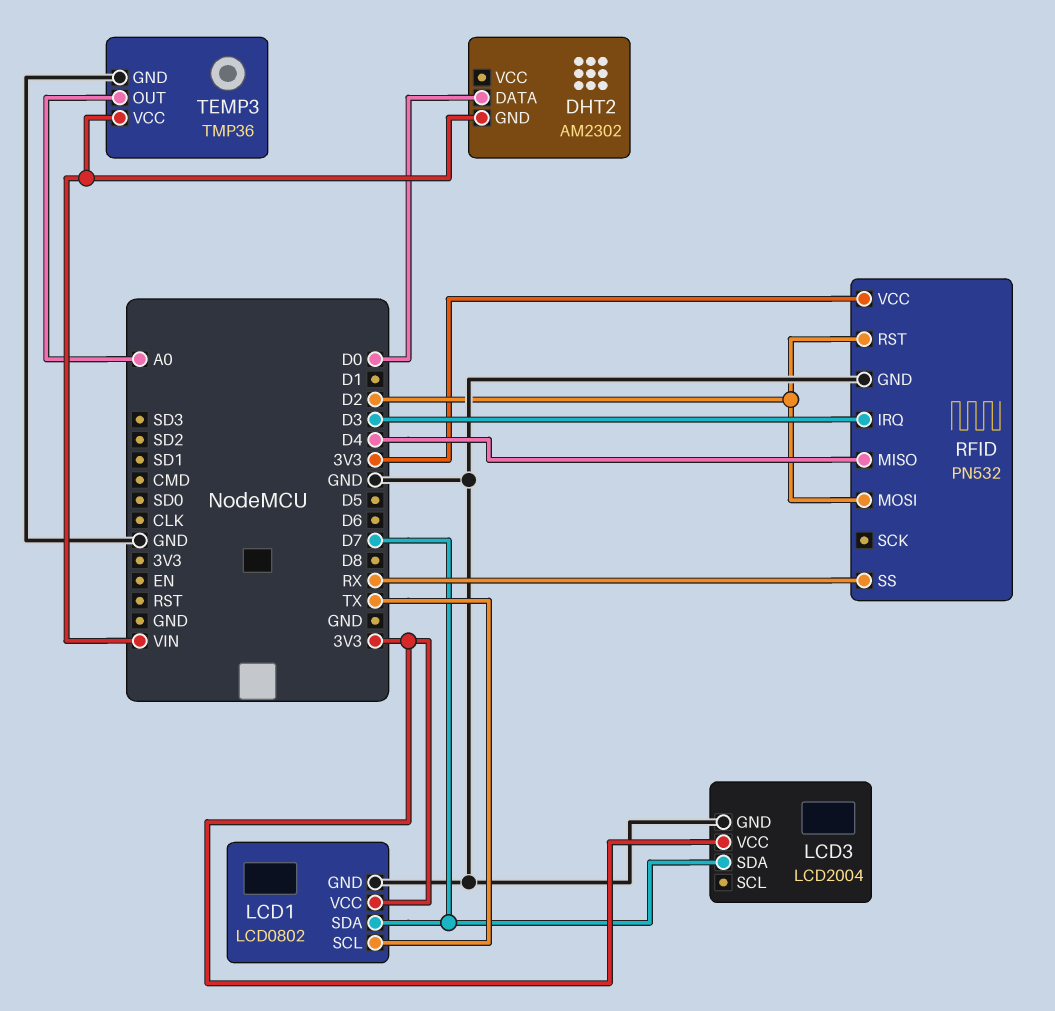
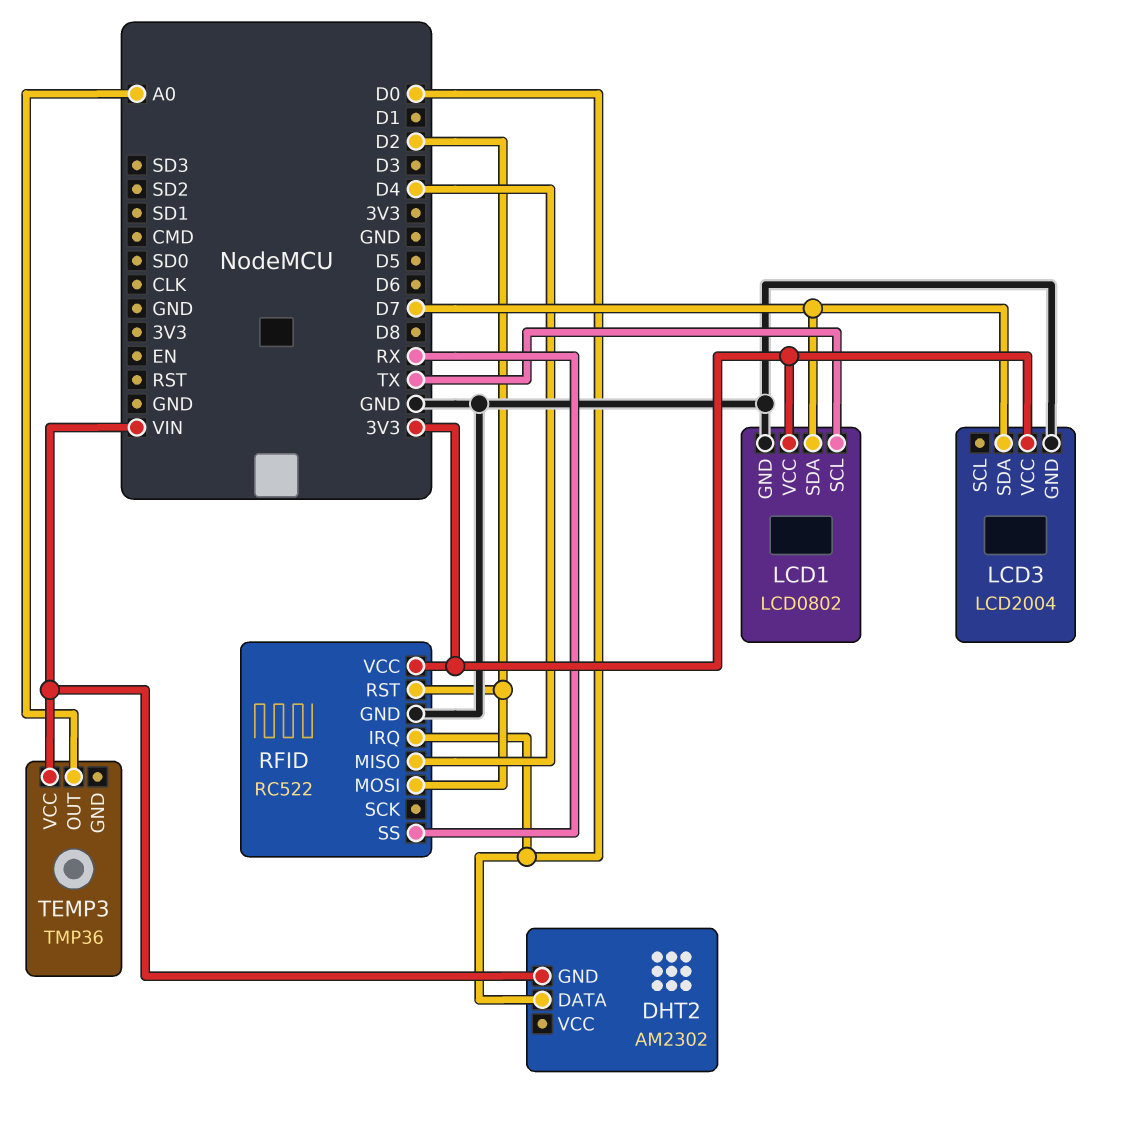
RFID: PN532 -> RC522
RFID pin IRQ: D3 -> D0
TEMP3 pin GND: GND -> none

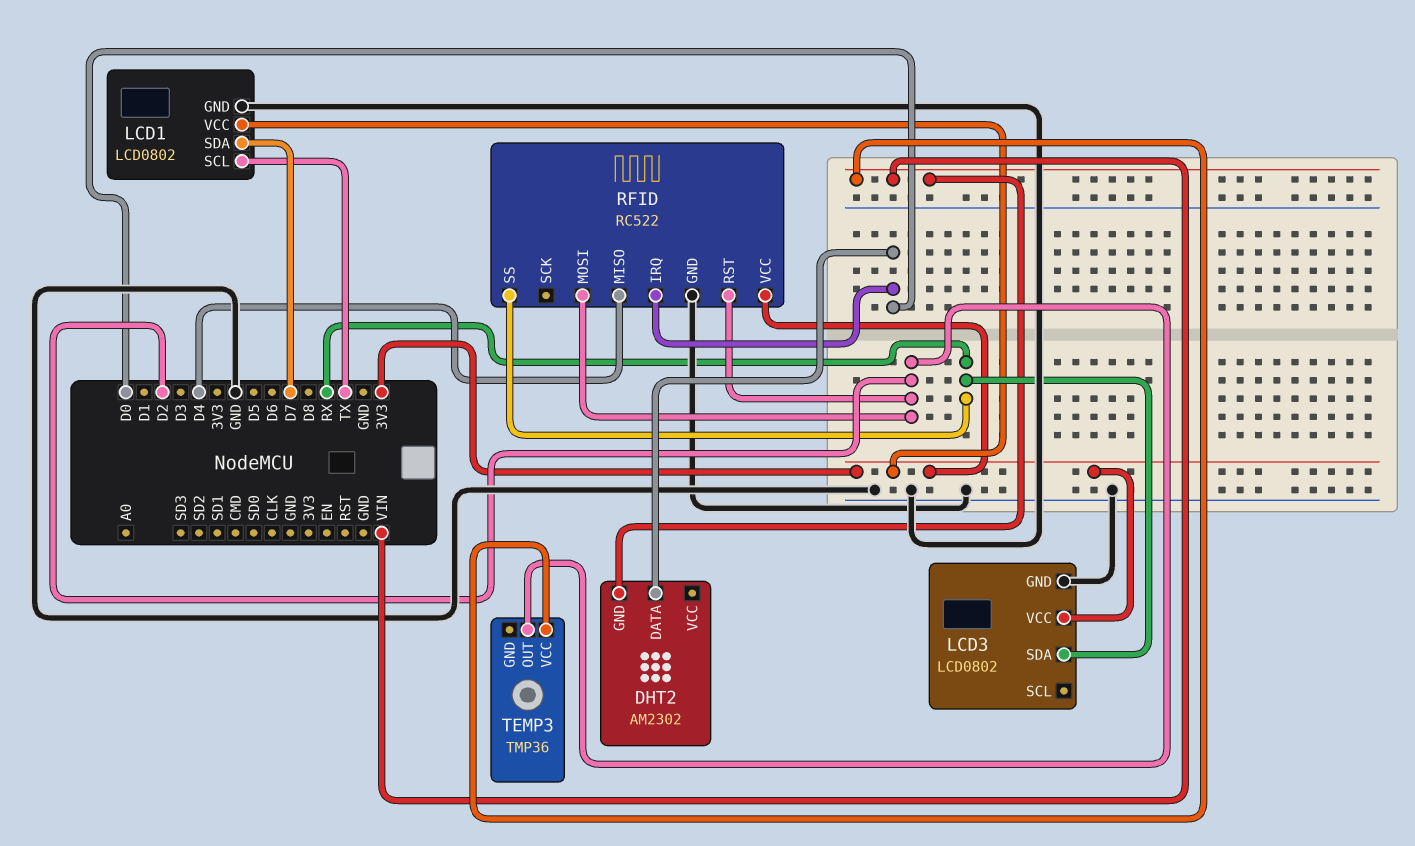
LCD3: LCD2004 -> LCD0802
LCD3 pin SDA: D7 -> RX
TEMP3 pin OUT: A0 -> D2

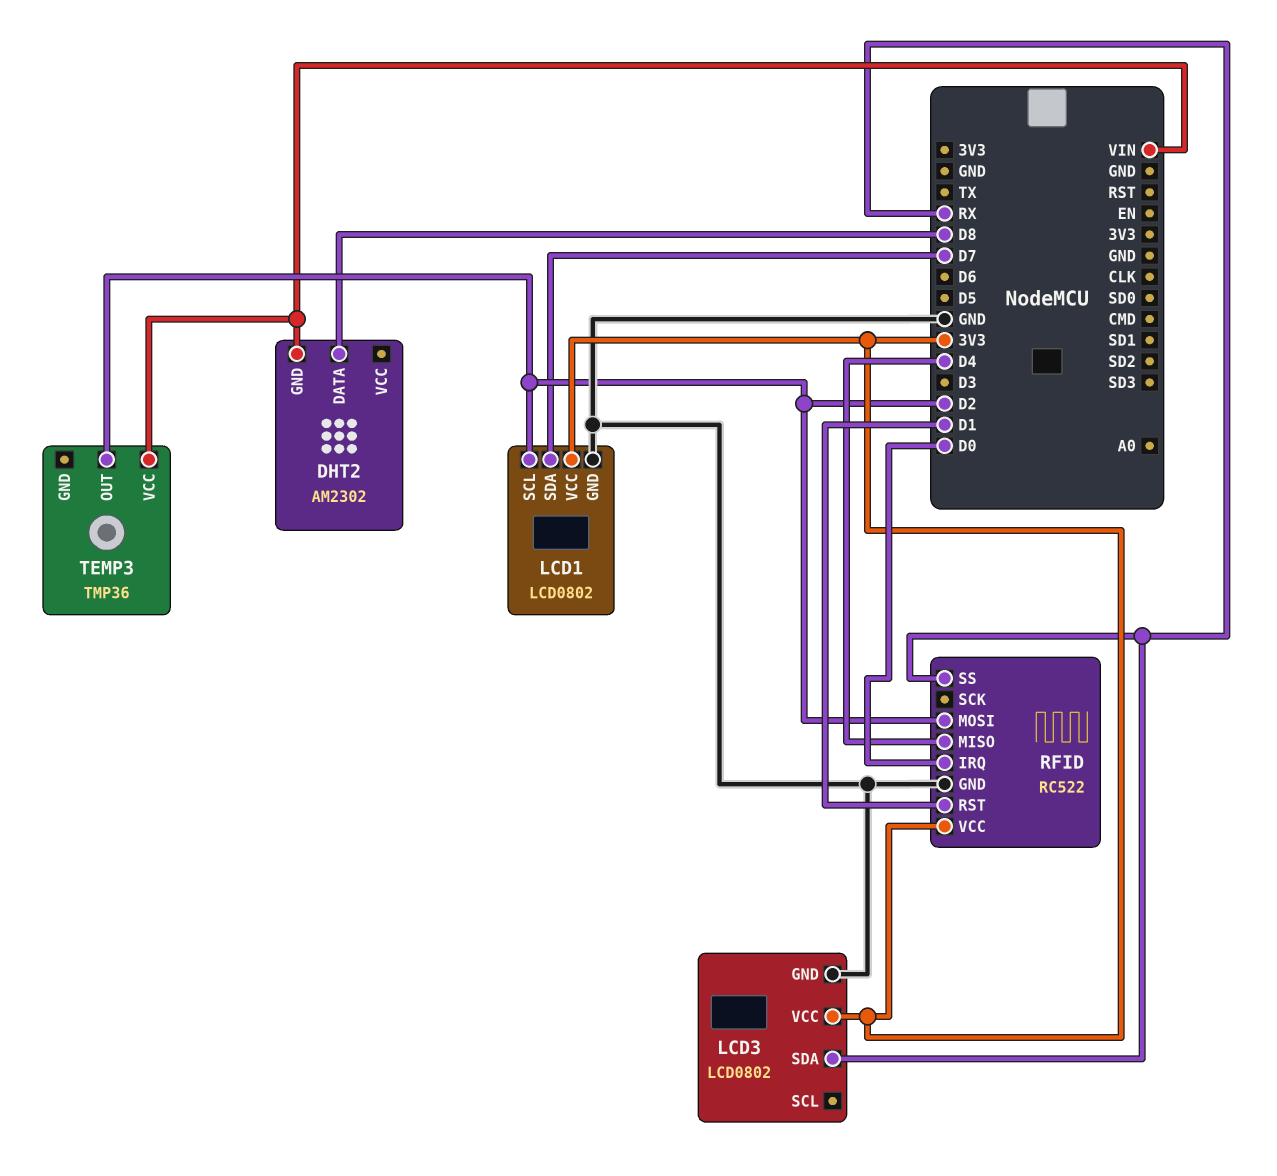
DHT2 pin DATA: D0 -> D8
LCD1 pin SCL: TX -> D2
RFID pin RST: D2 -> D1

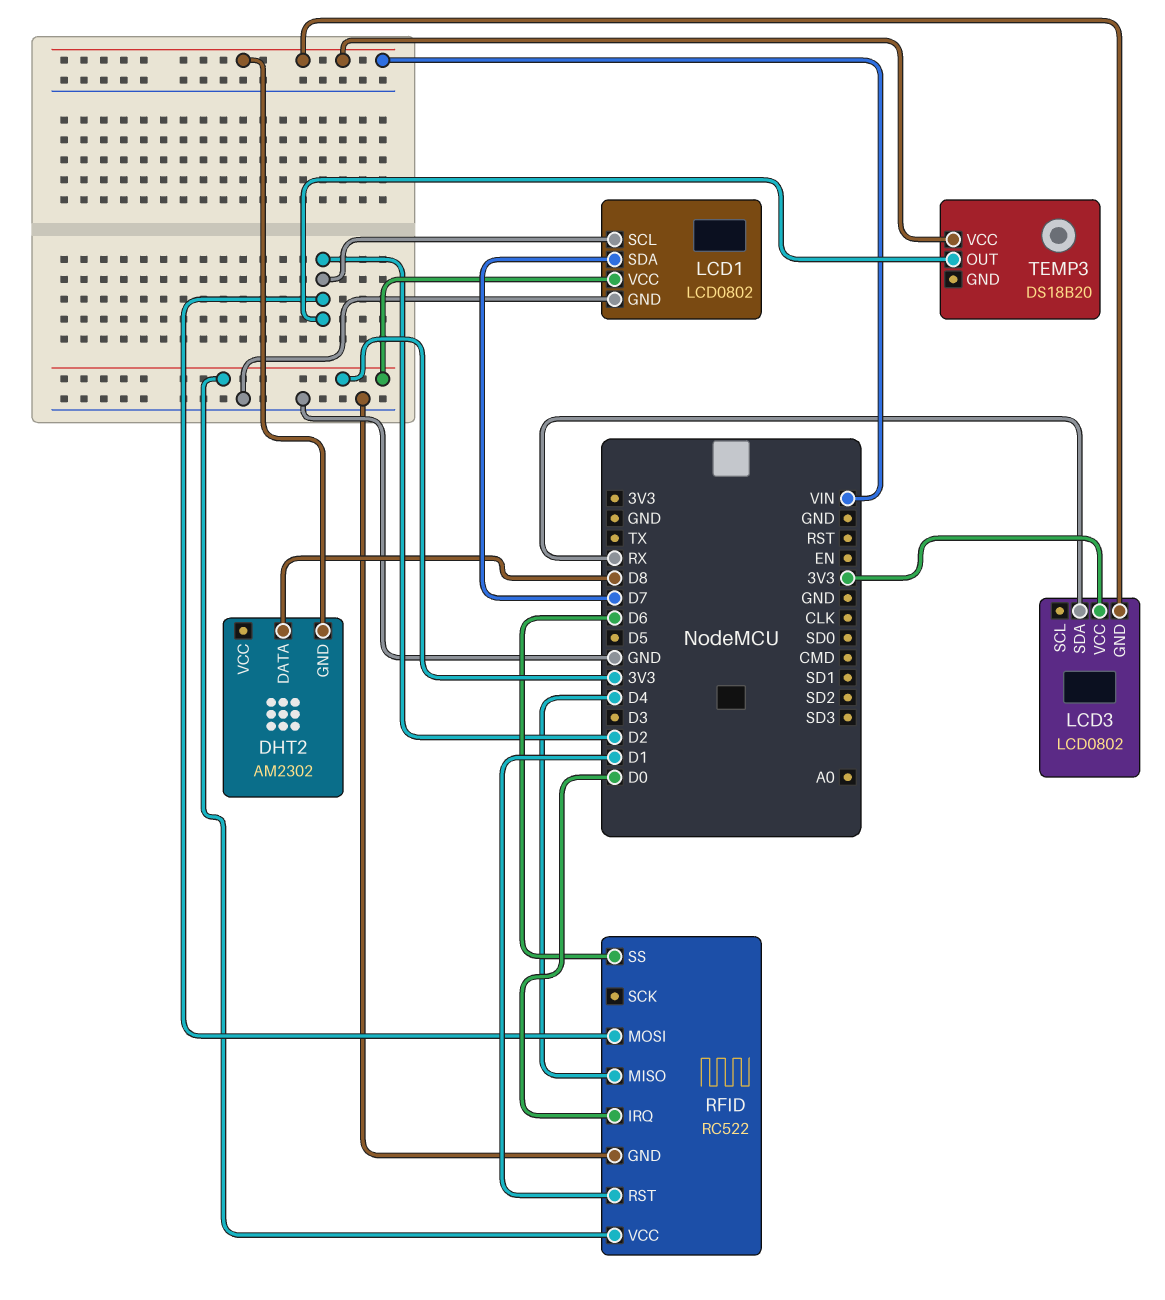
LCD3 pin GND: GND -> VIN
RFID pin SS: RX -> D6
TEMP3: TMP36 -> DS18B20

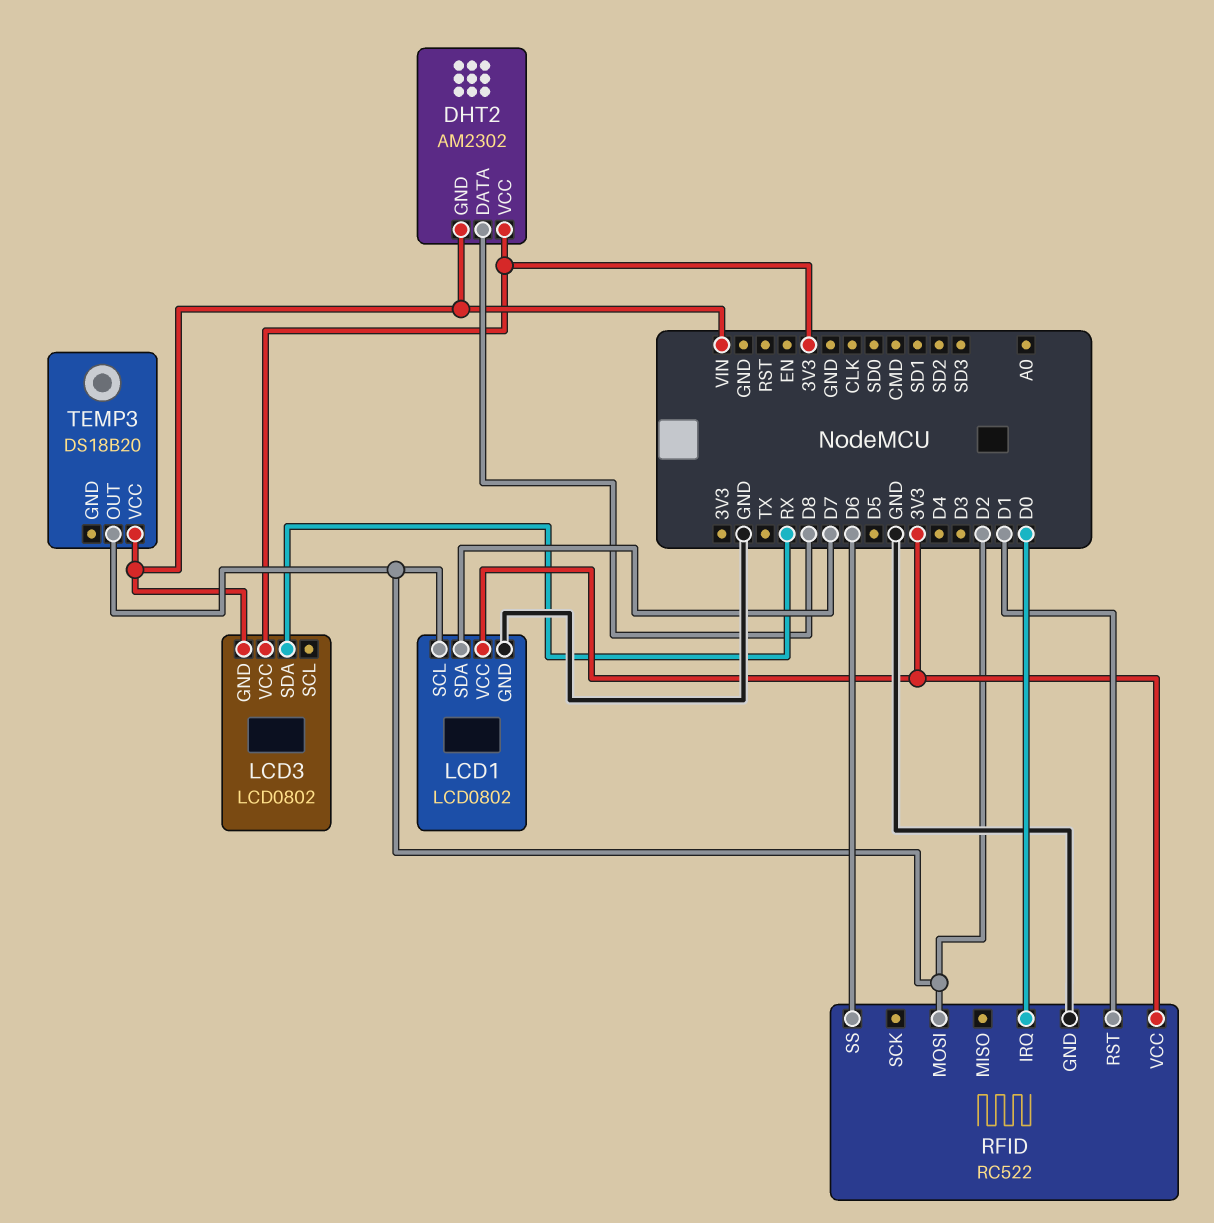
DHT2 pin VCC: none -> 3V3
RFID pin MISO: D4 -> none

